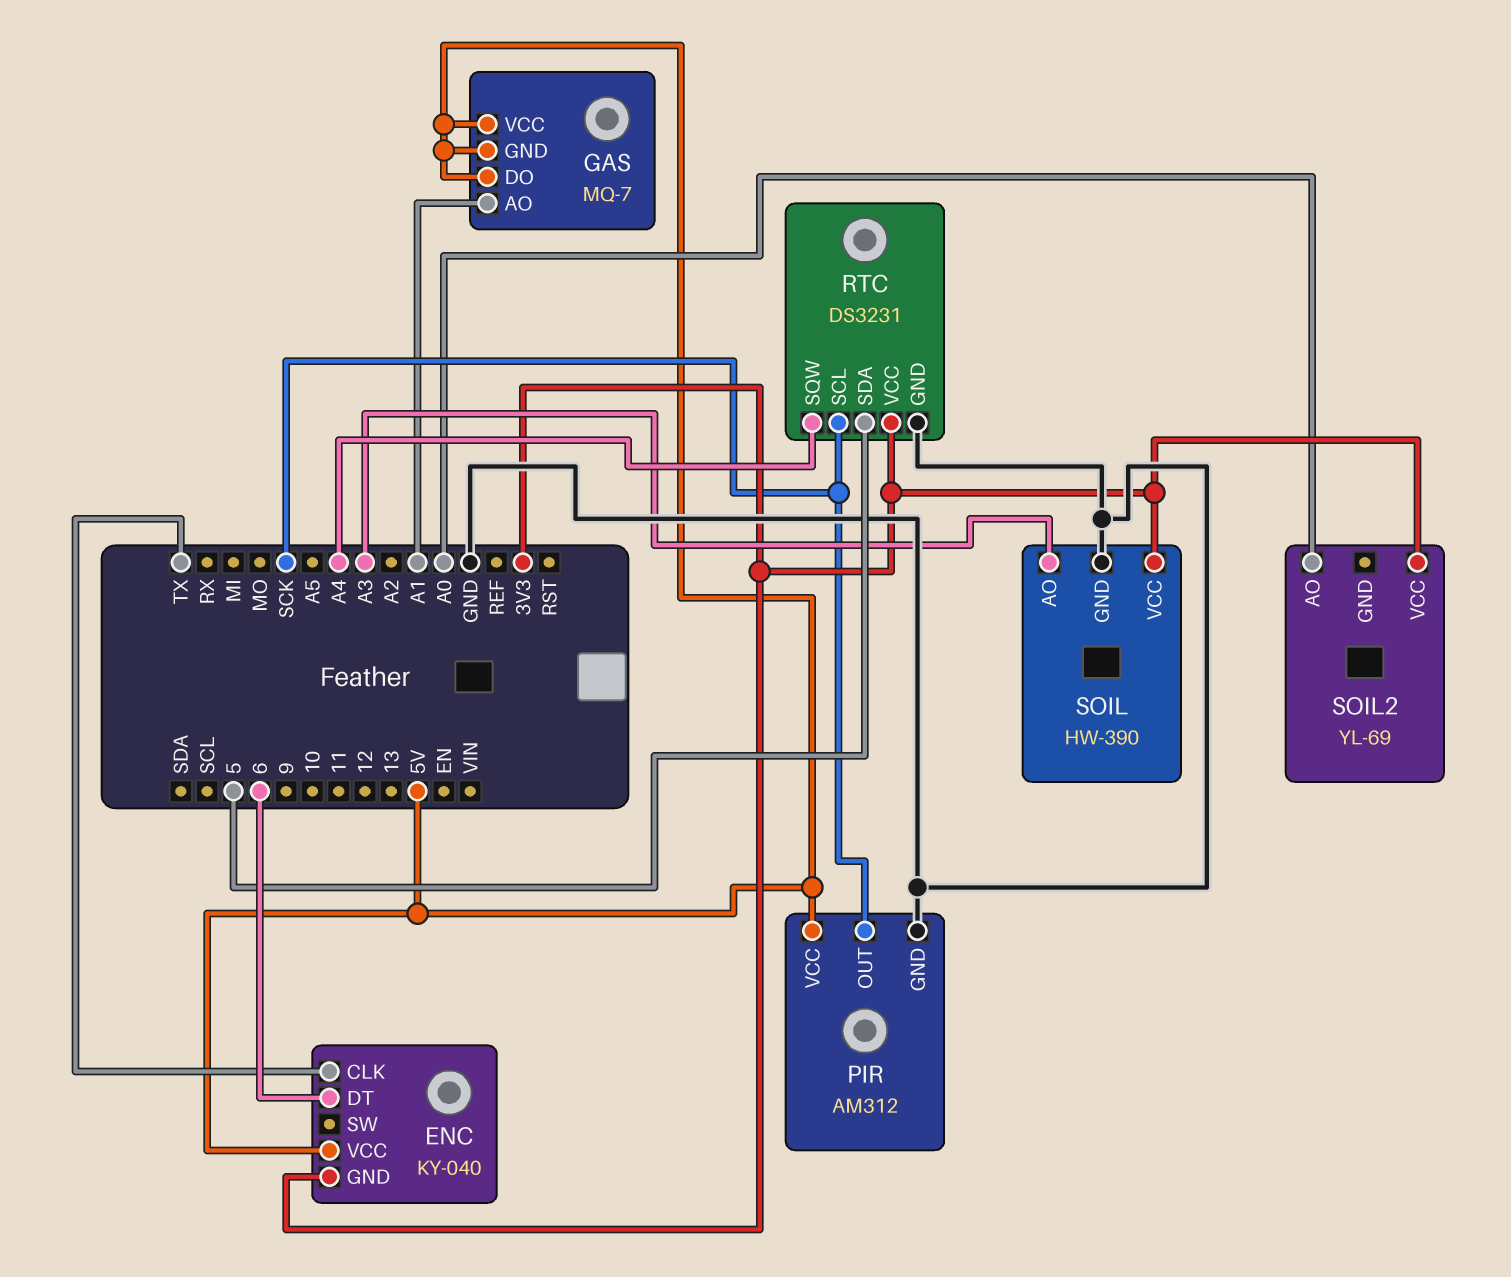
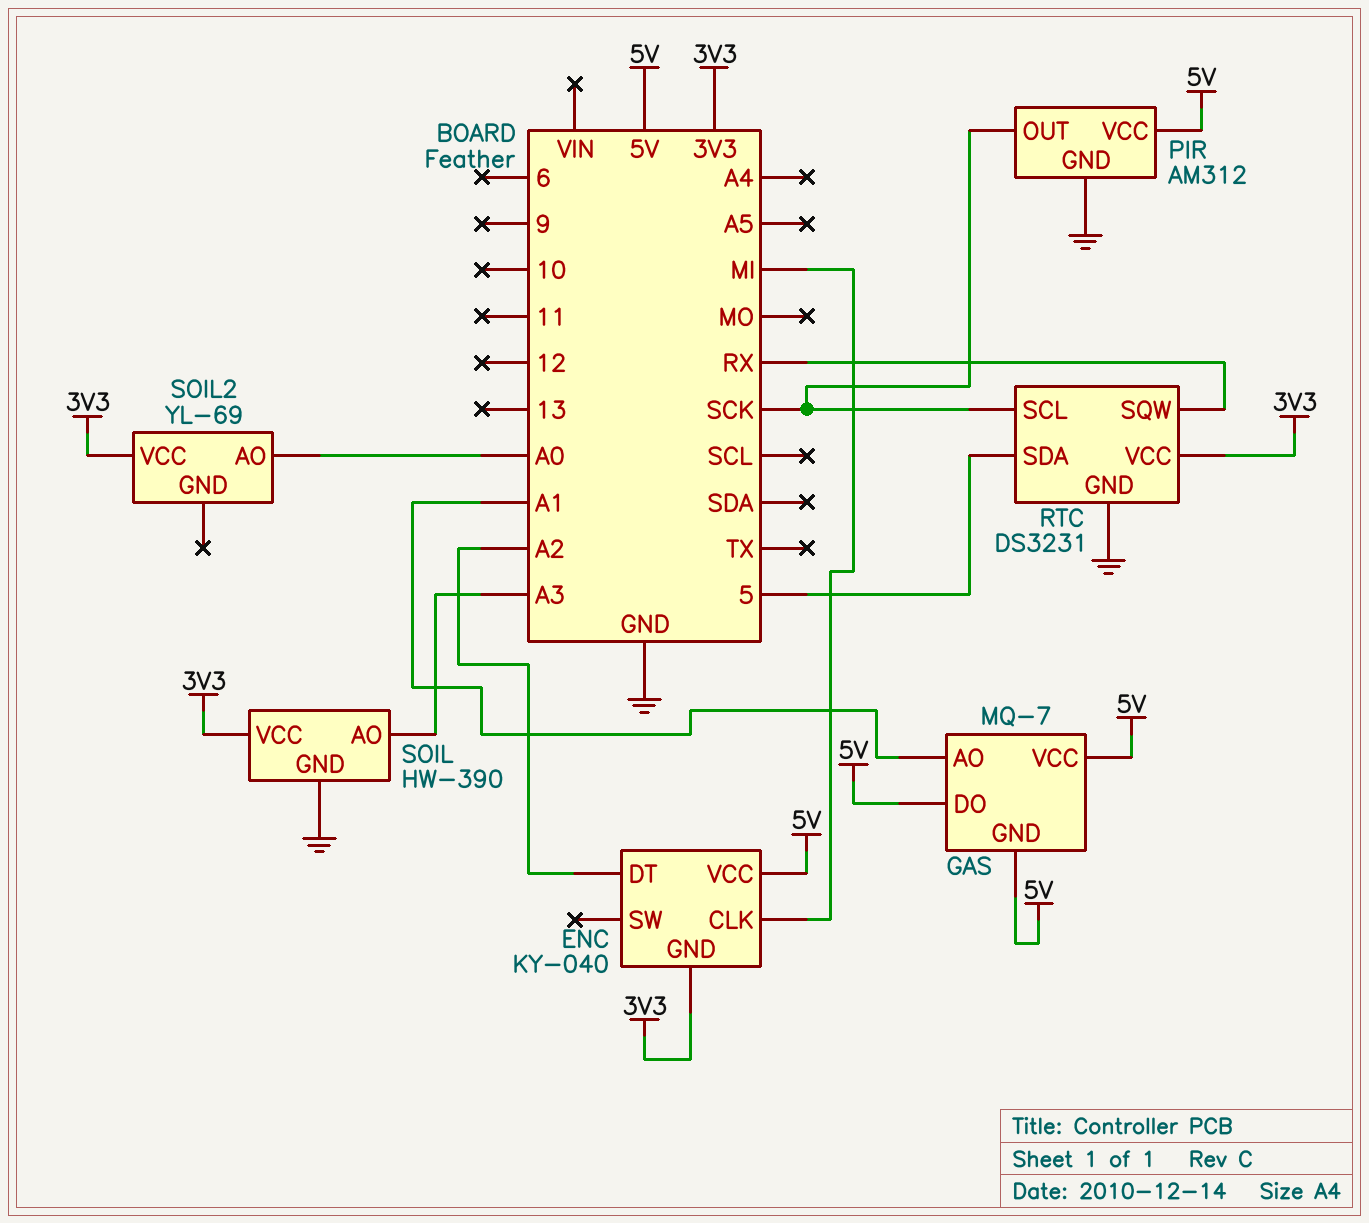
ENC pin CLK: TX -> MI
ENC pin DT: 6 -> A2
RTC pin SQW: A4 -> RX

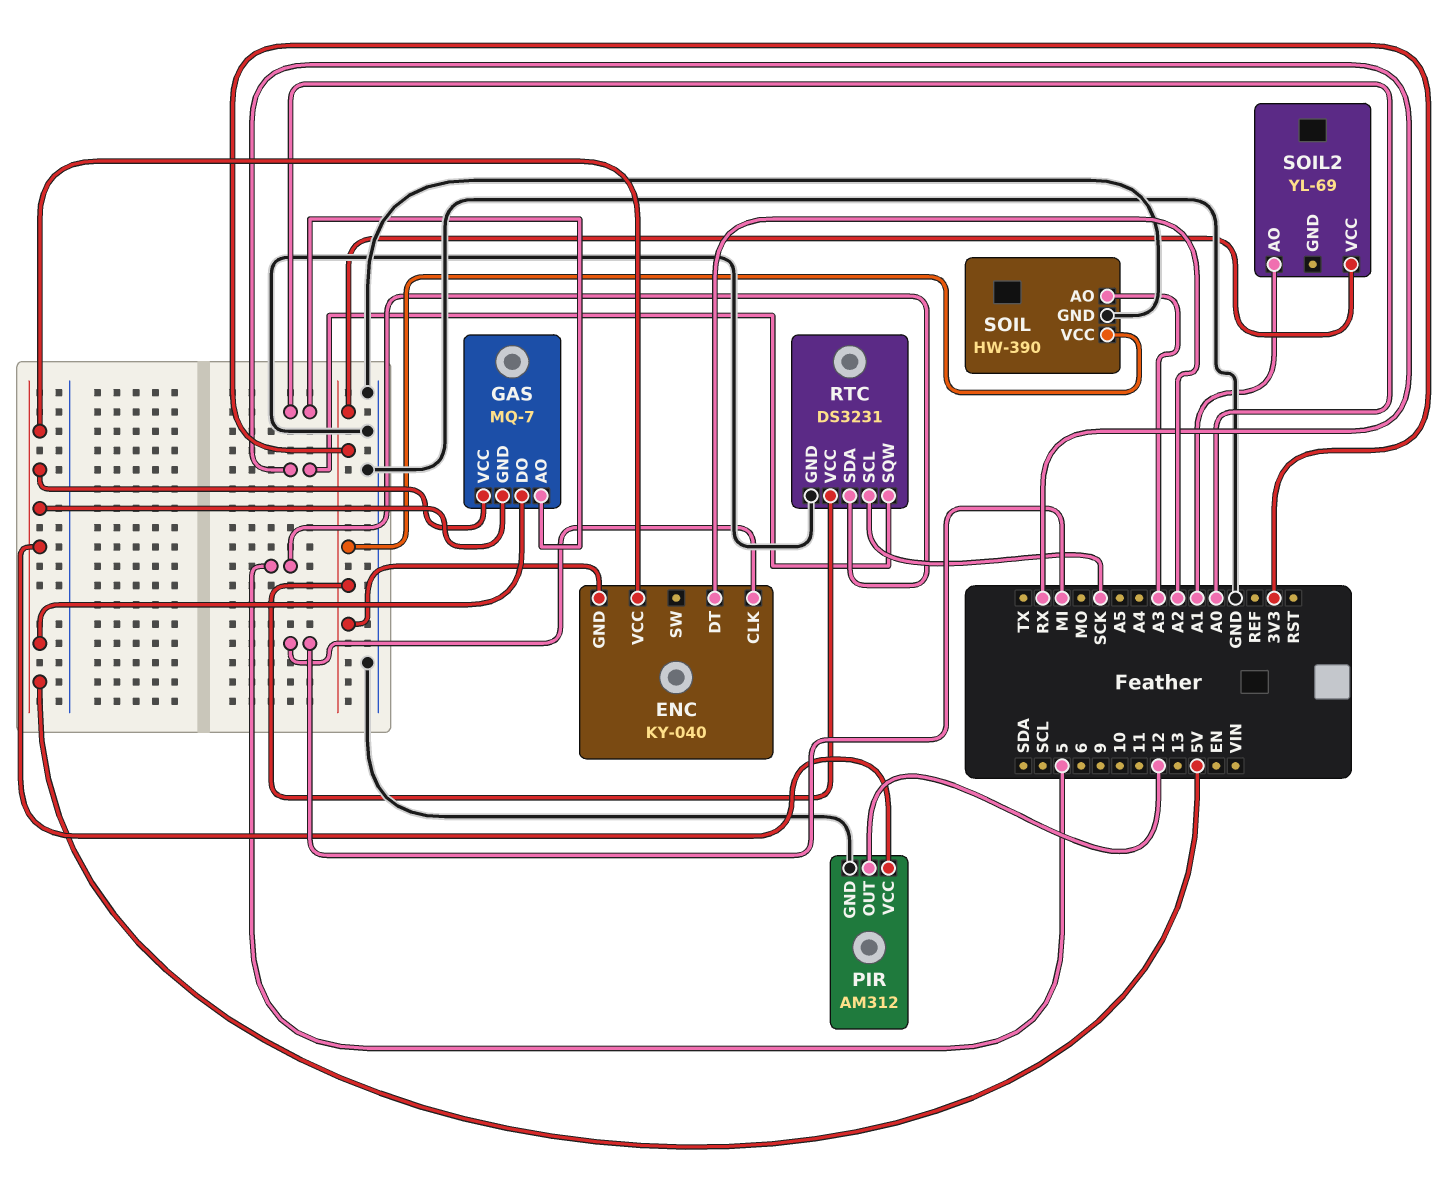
GAS pin AO: A1 -> A0
PIR pin OUT: SCK -> 12
SOIL2 pin AO: A0 -> A1

